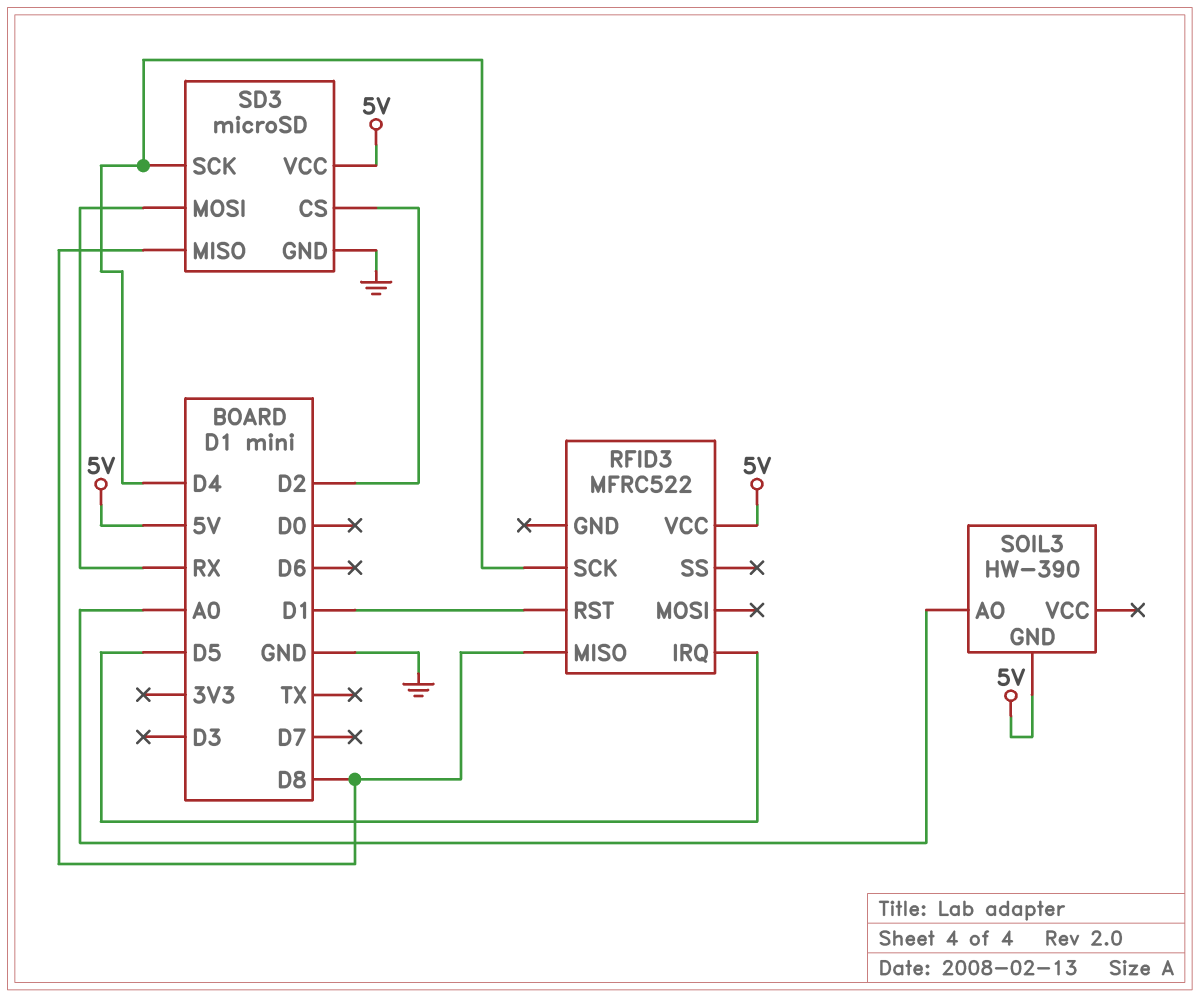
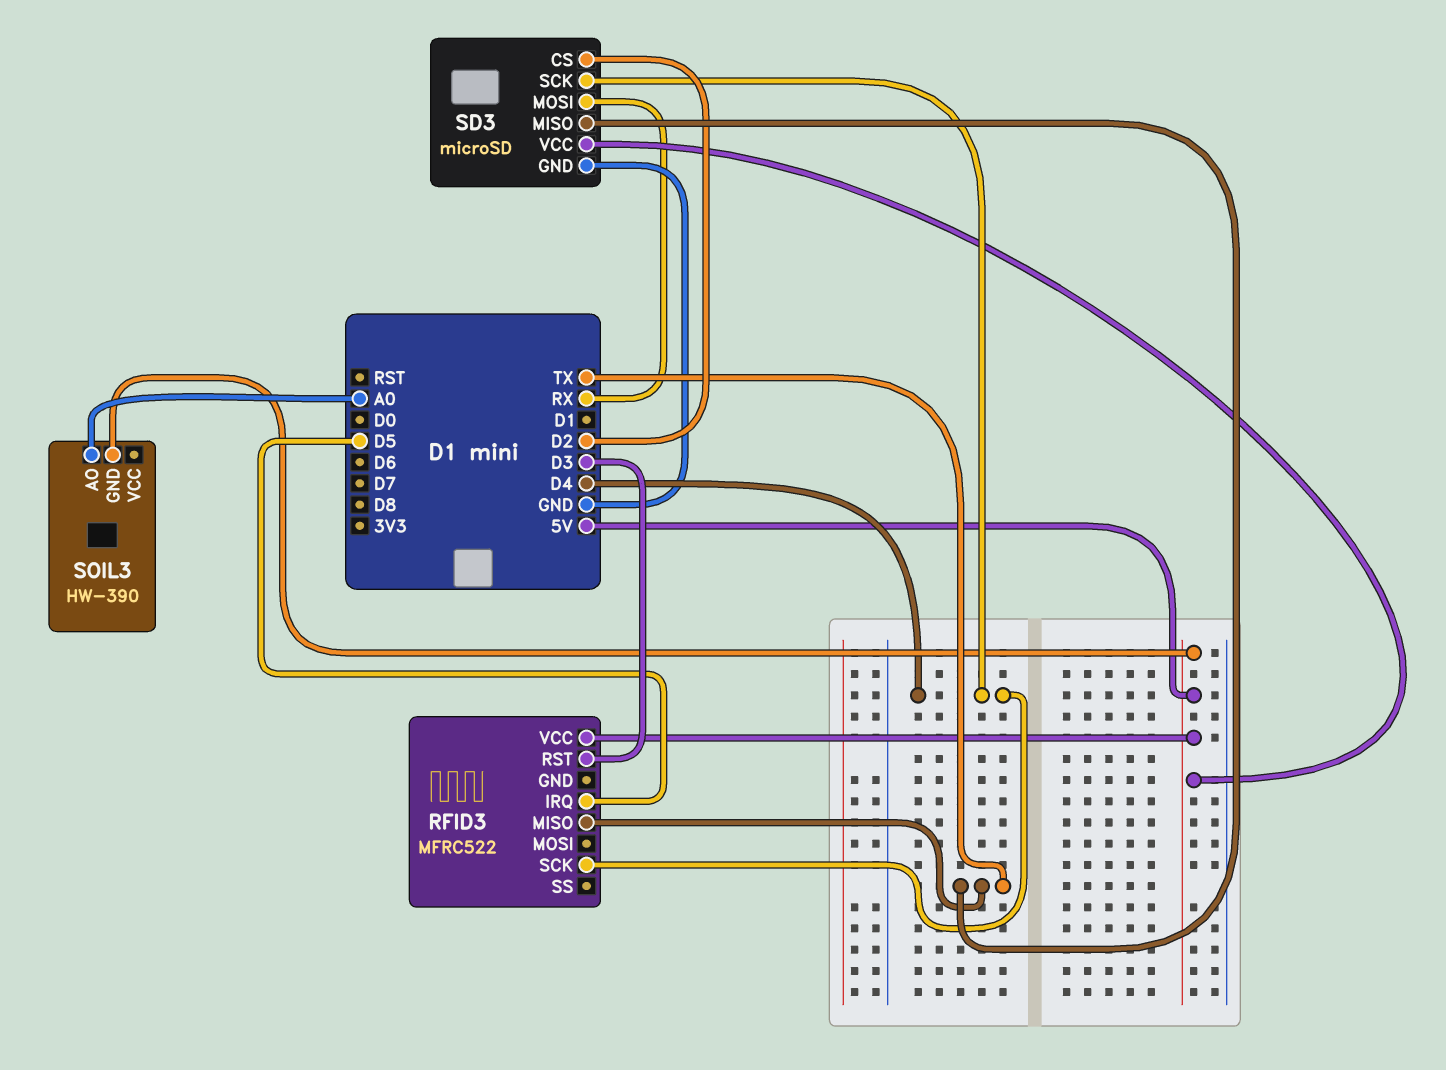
RFID3 pin MISO: D8 -> TX
RFID3 pin RST: D1 -> D3
SD3 pin MISO: D8 -> TX

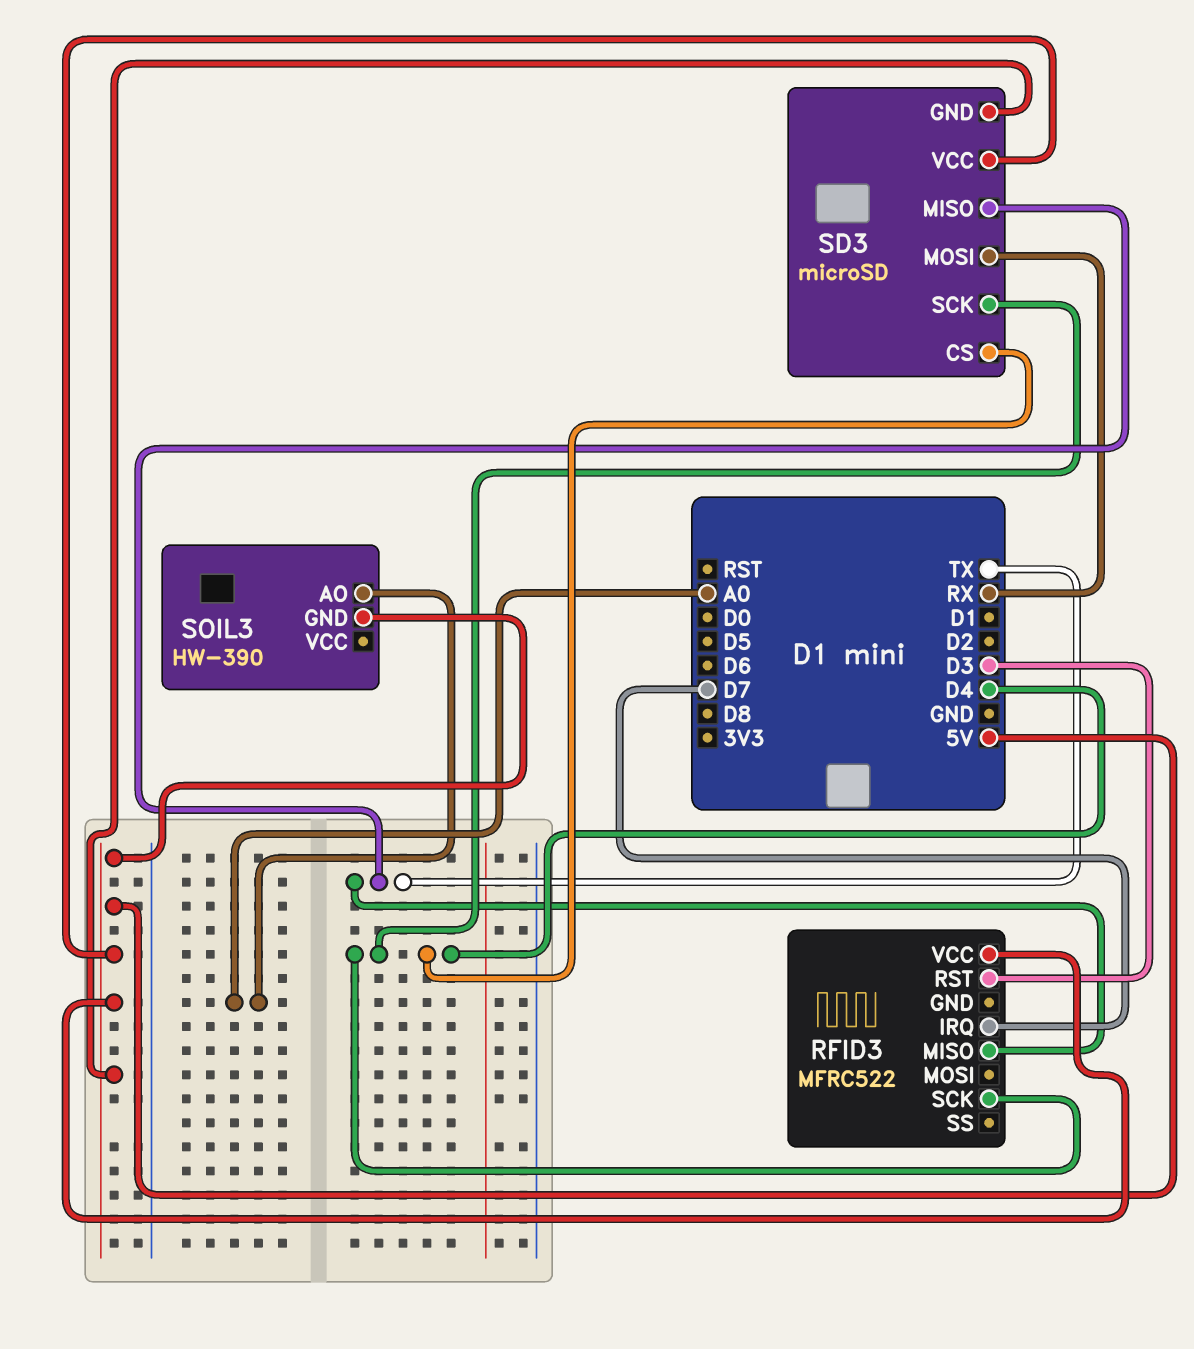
RFID3 pin IRQ: D5 -> D7
SD3 pin CS: D2 -> D4
SD3 pin GND: GND -> 5V

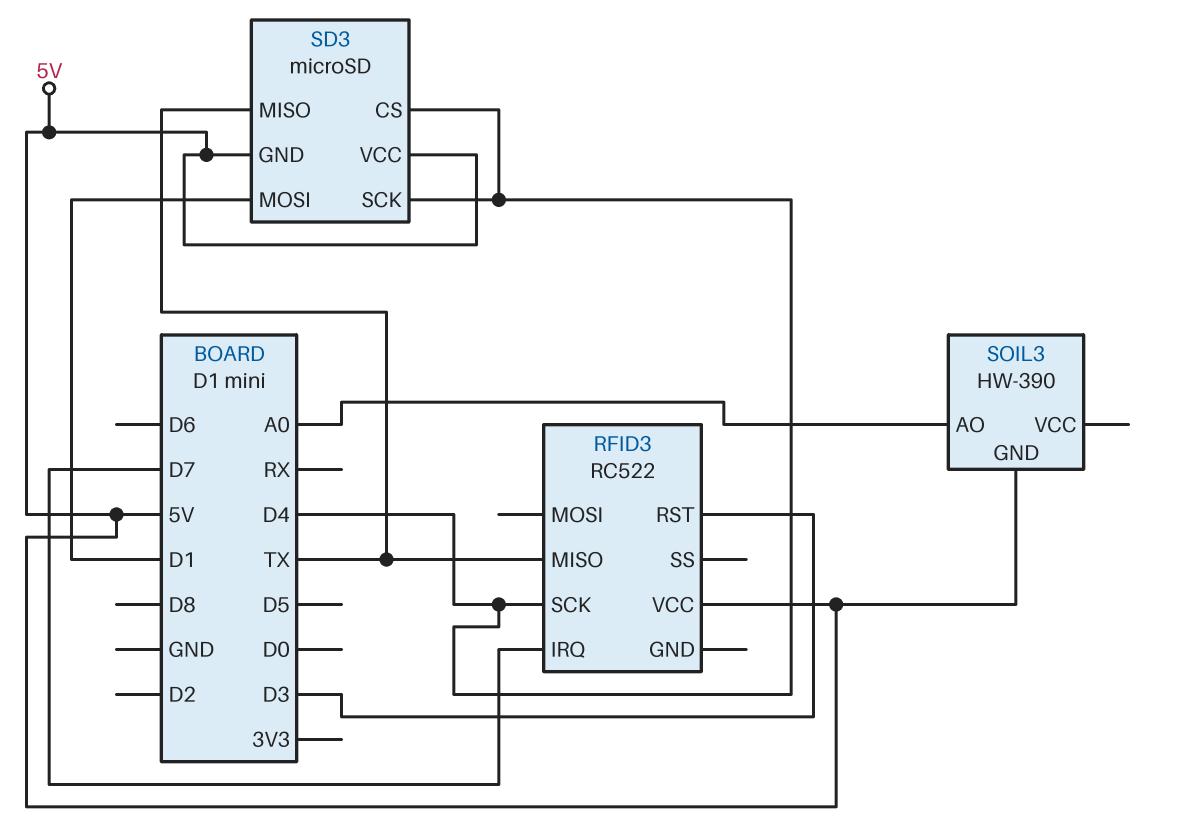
RFID3: MFRC522 -> RC522
SD3 pin MOSI: RX -> D1

